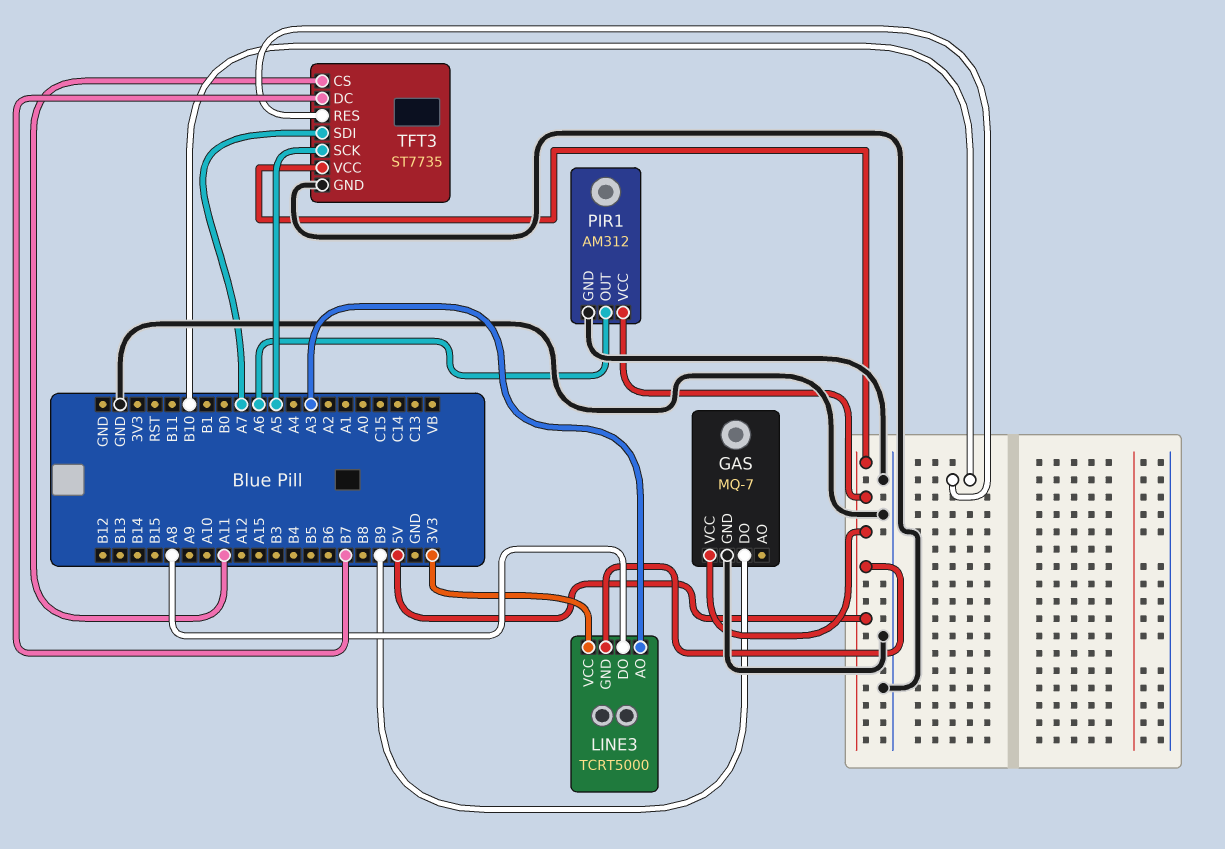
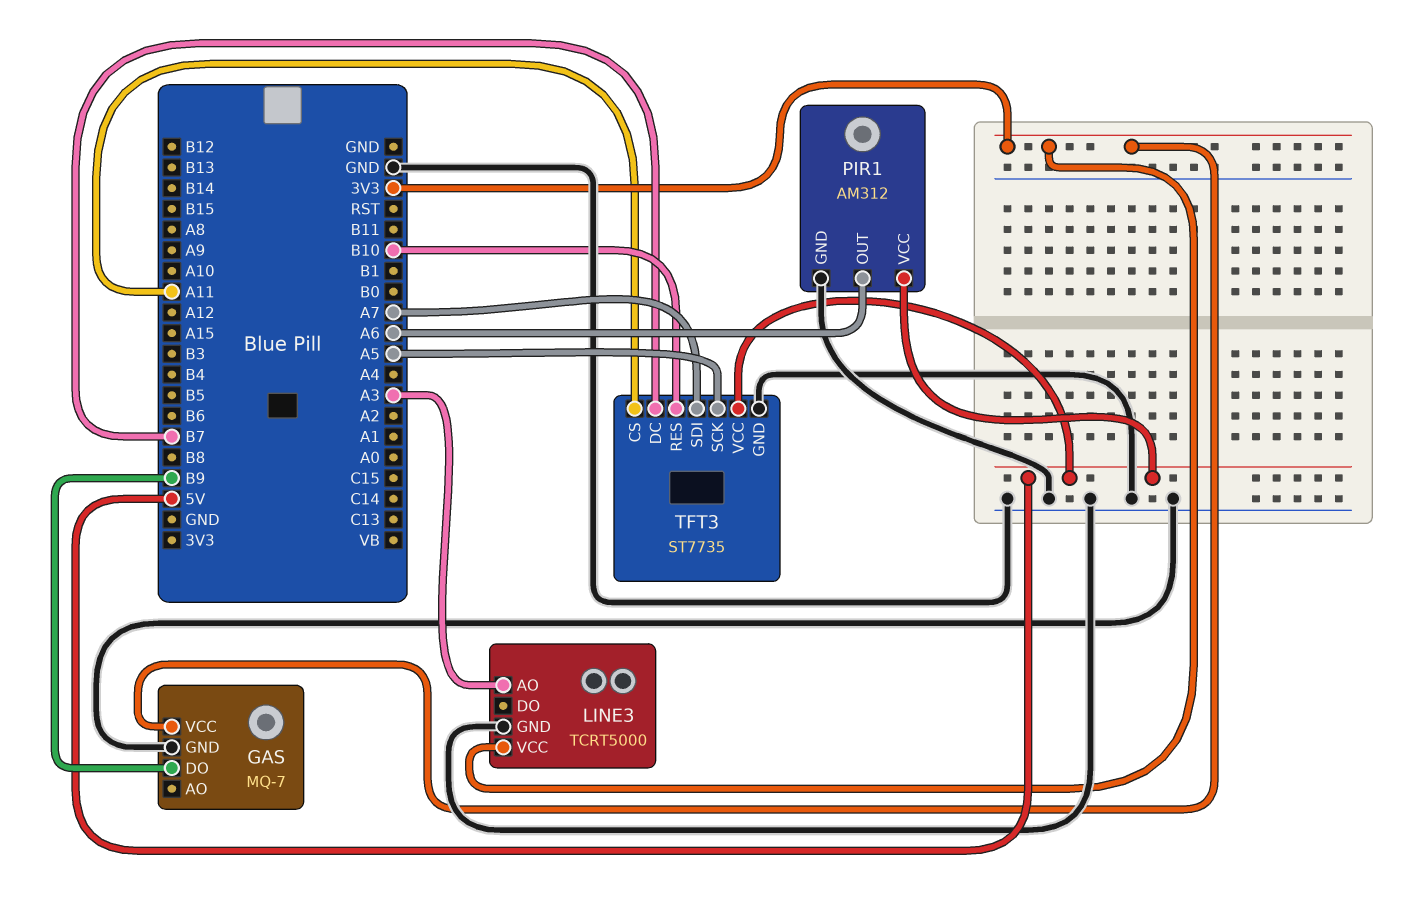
GAS pin VCC: 5V -> 3V3
LINE3 pin DO: A8 -> none
LINE3 pin GND: 5V -> GND

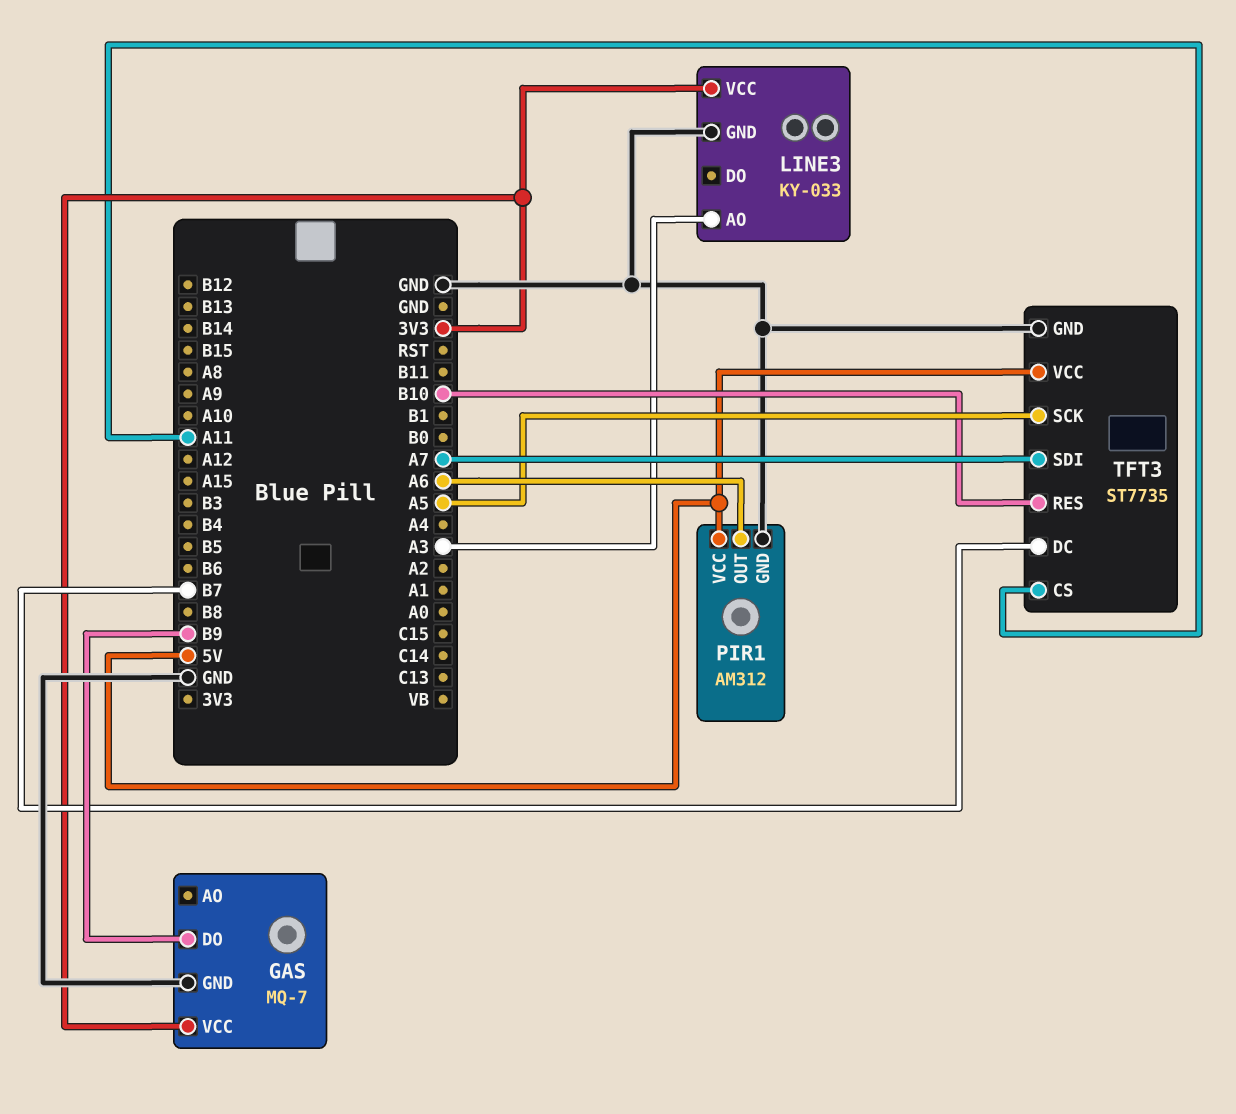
LINE3: TCRT5000 -> KY-033

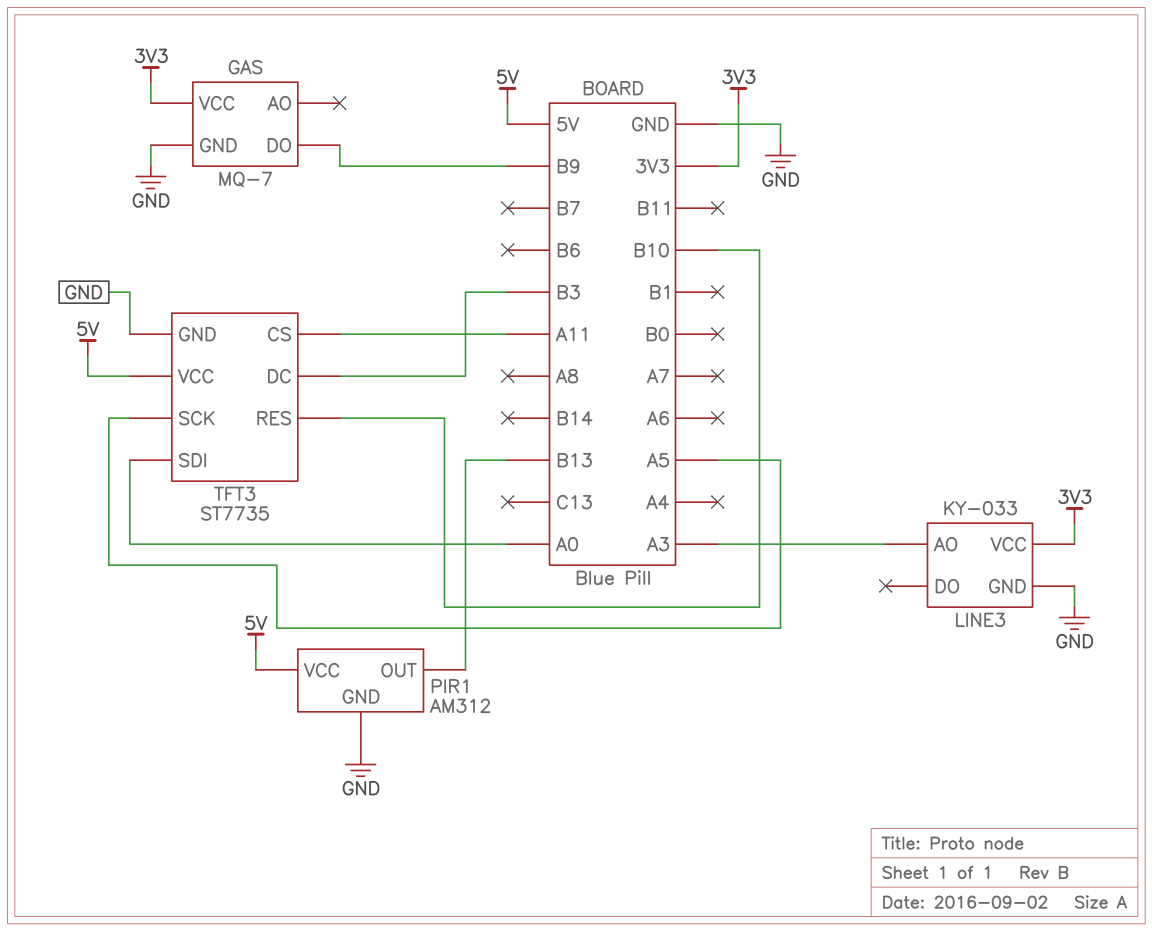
PIR1 pin OUT: A6 -> B13
TFT3 pin DC: B7 -> B3
TFT3 pin SDI: A7 -> A0

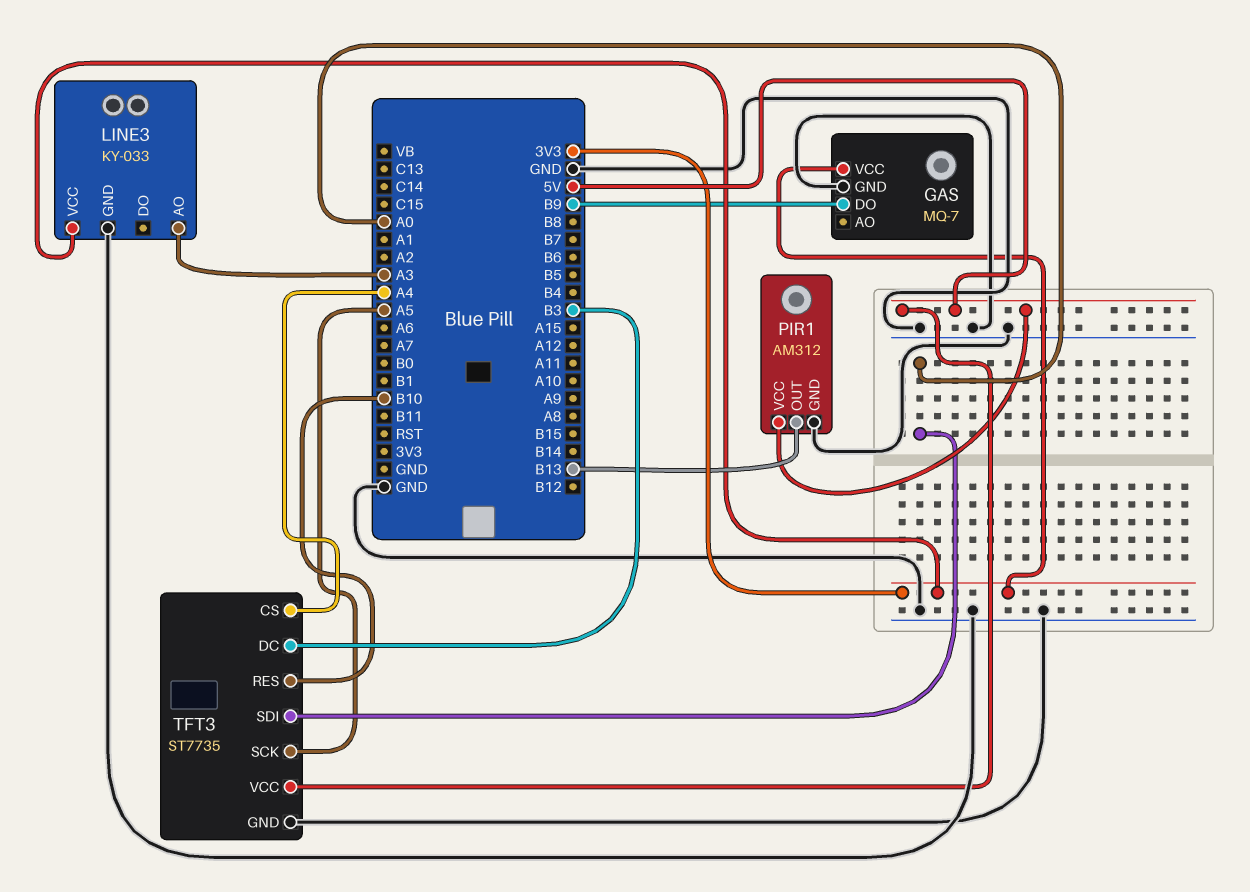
TFT3 pin CS: A11 -> A4

